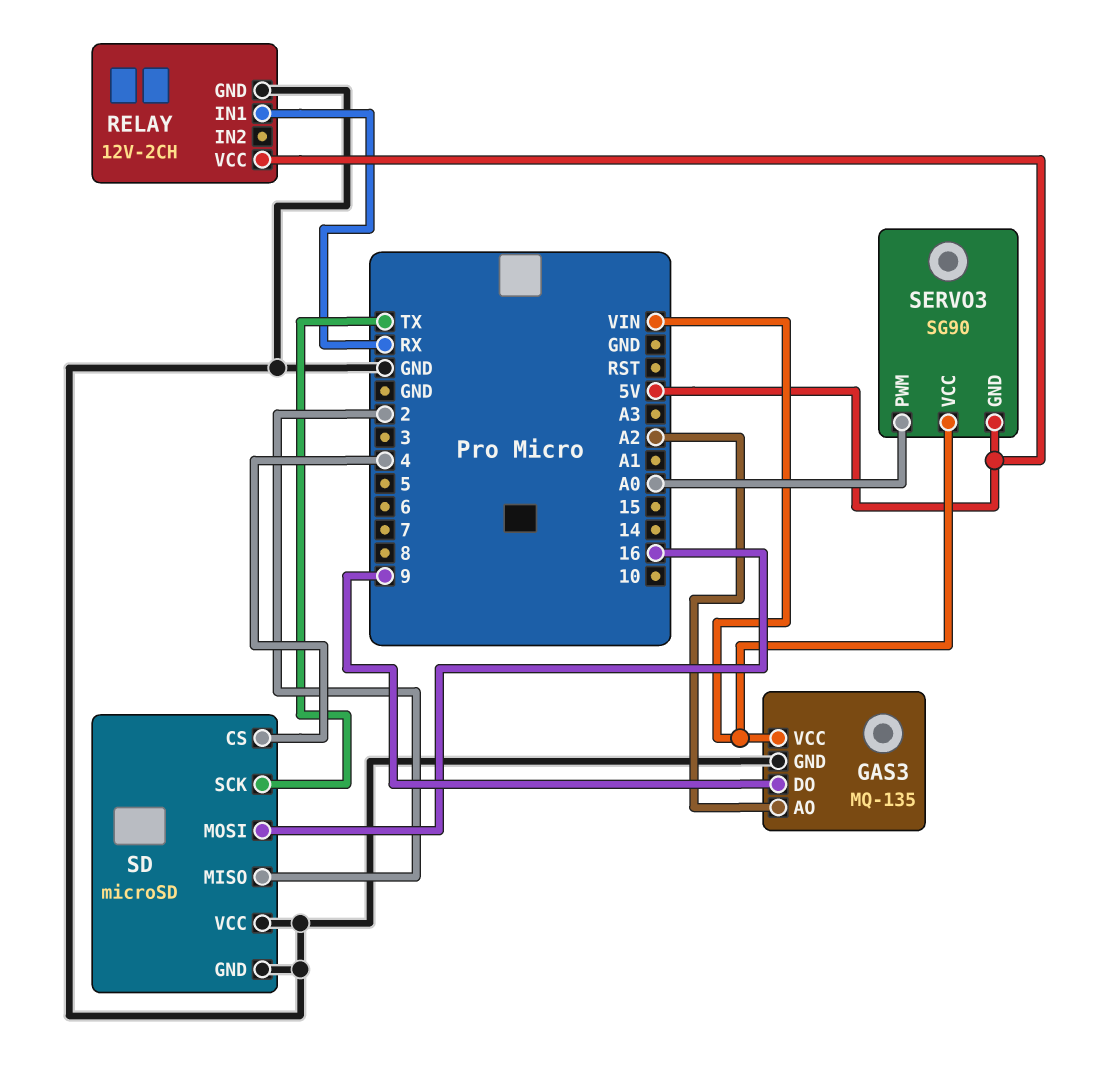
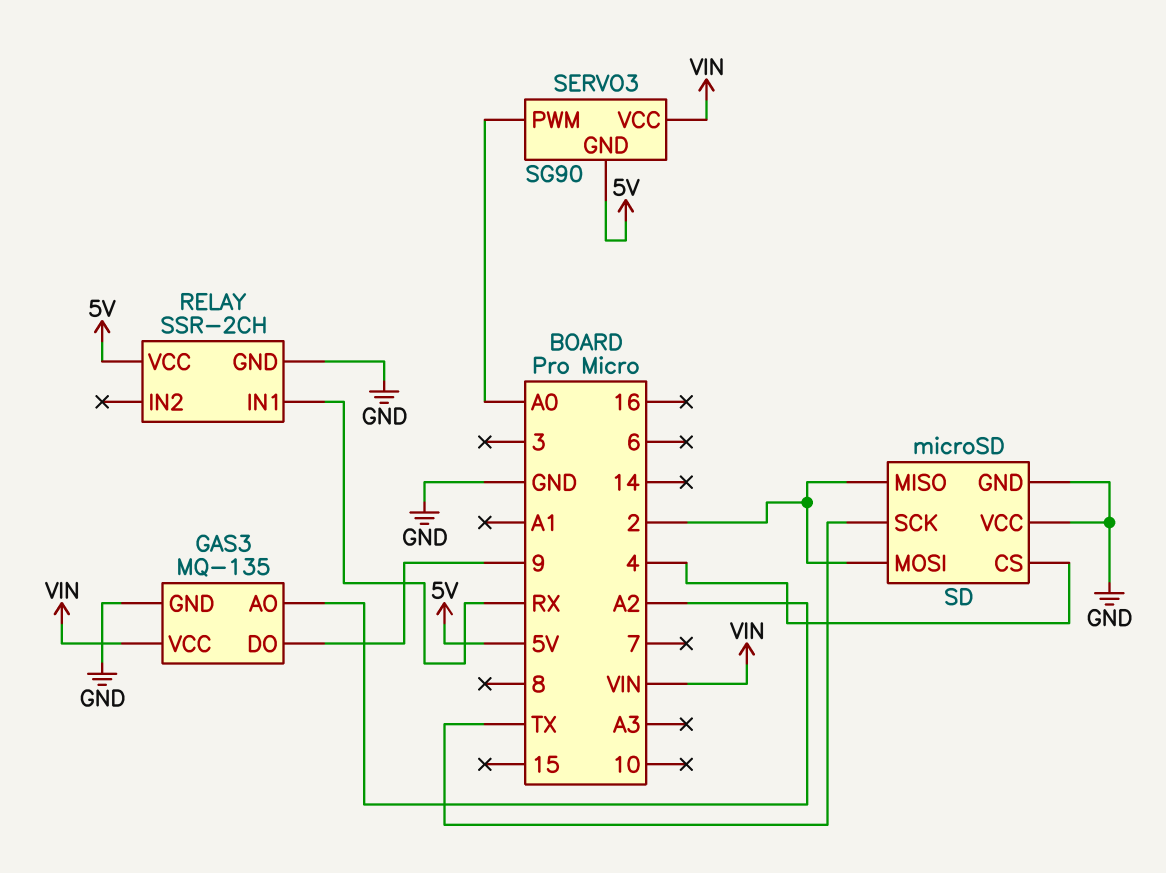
RELAY: 12V-2CH -> SSR-2CH
SD pin MOSI: 16 -> 2

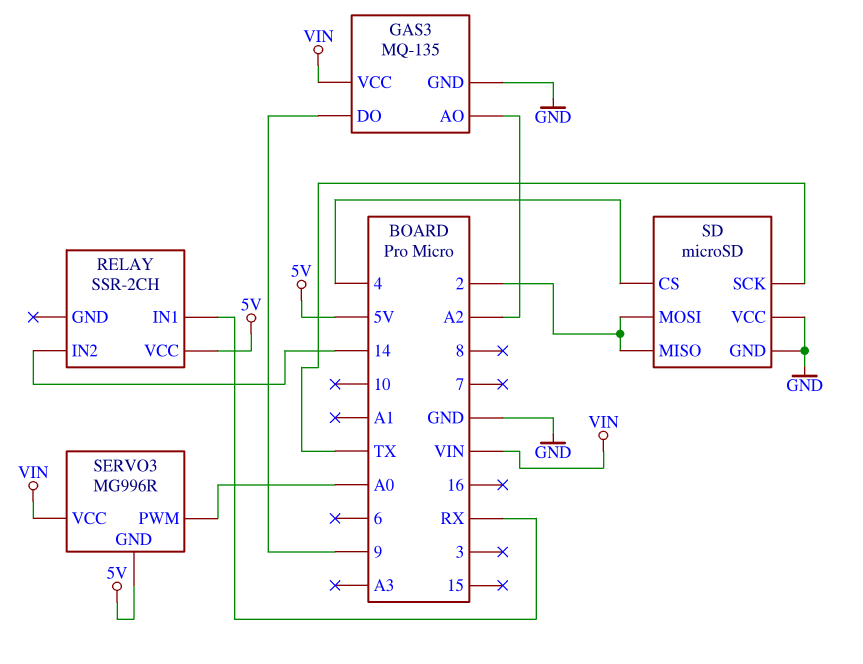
RELAY pin GND: GND -> none
RELAY pin IN2: none -> 14
SERVO3: SG90 -> MG996R

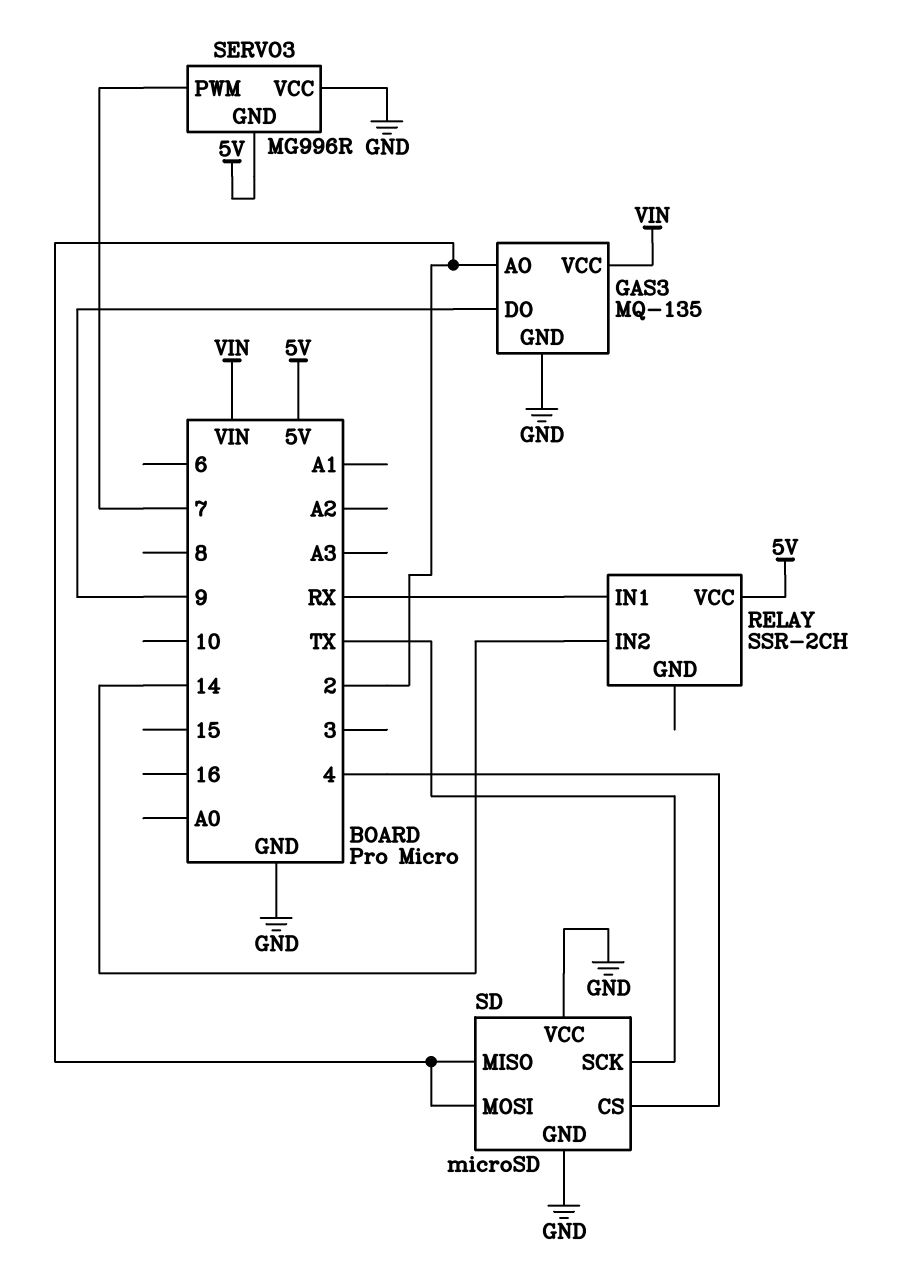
GAS3 pin AO: A2 -> 2
SERVO3 pin PWM: A0 -> 7
SERVO3 pin VCC: VIN -> GND

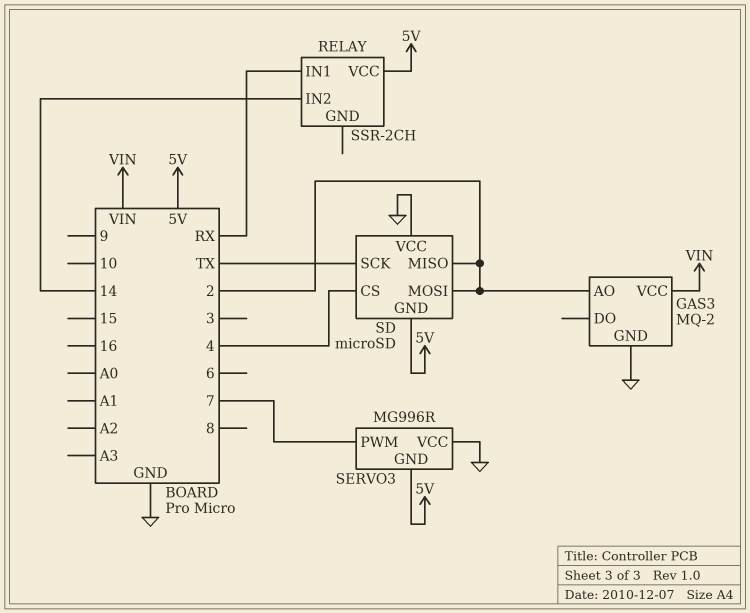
GAS3: MQ-135 -> MQ-2
GAS3 pin DO: 9 -> none
SD pin GND: GND -> 5V

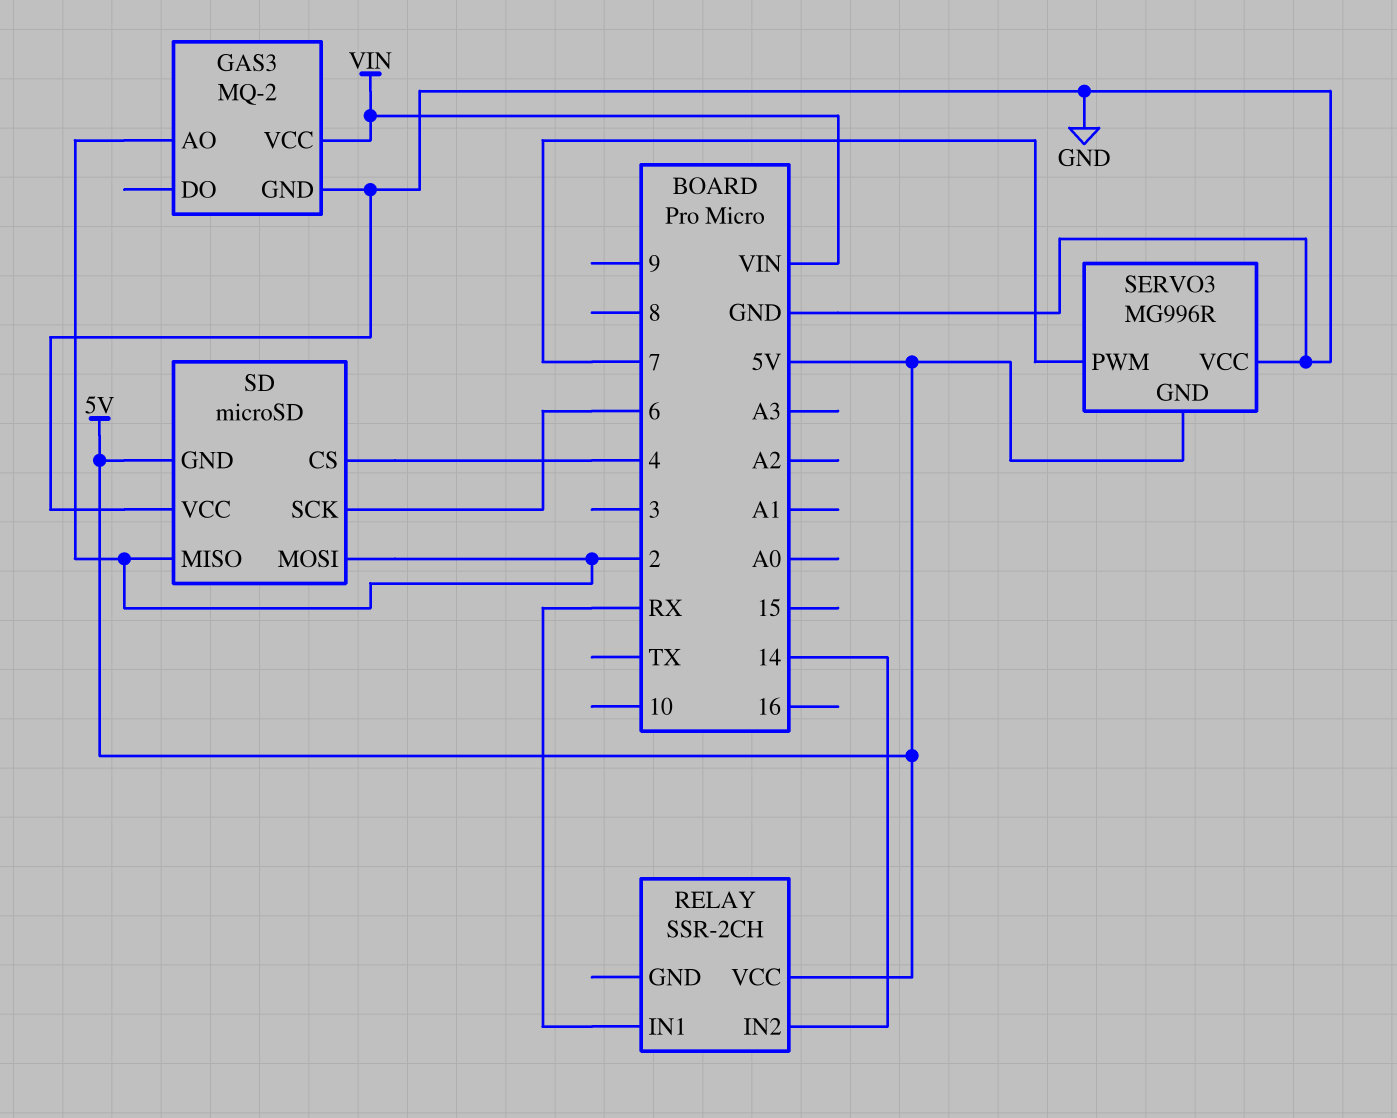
SD pin SCK: TX -> 6

